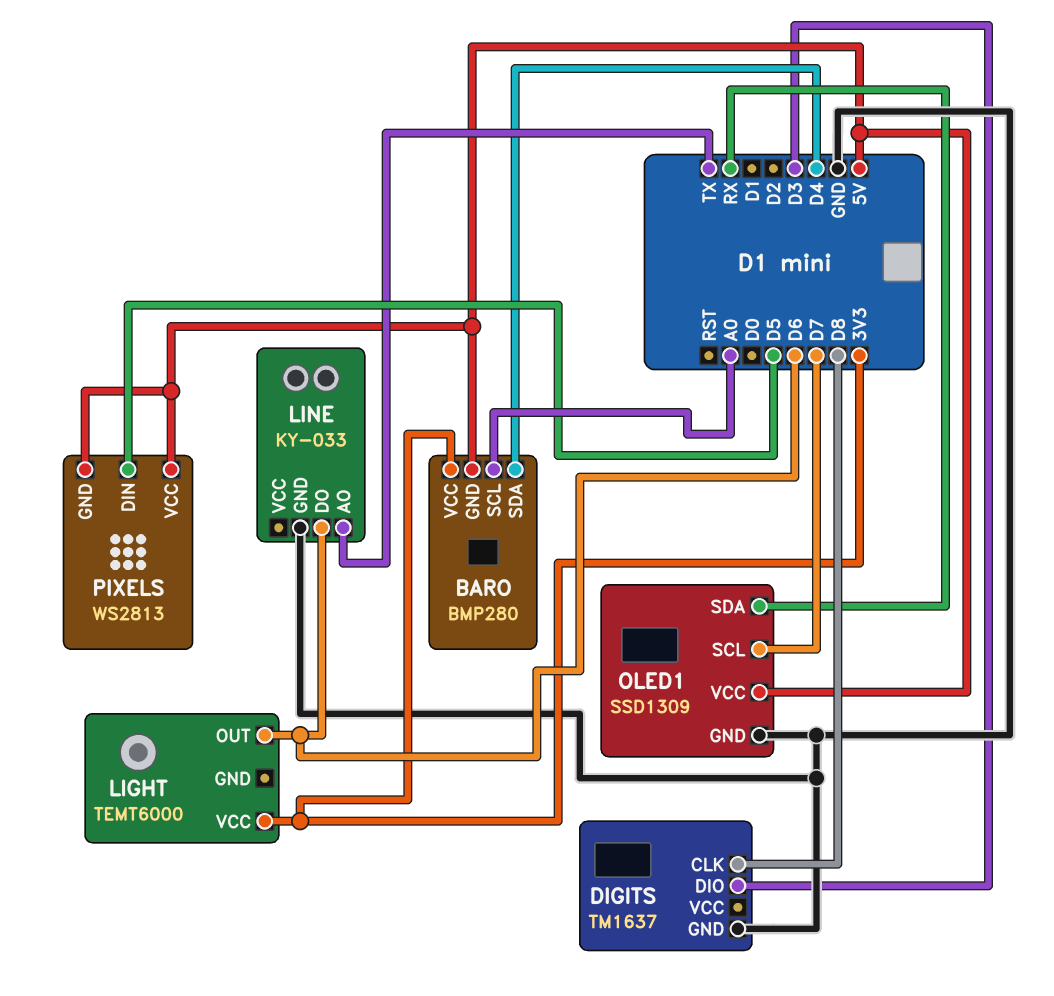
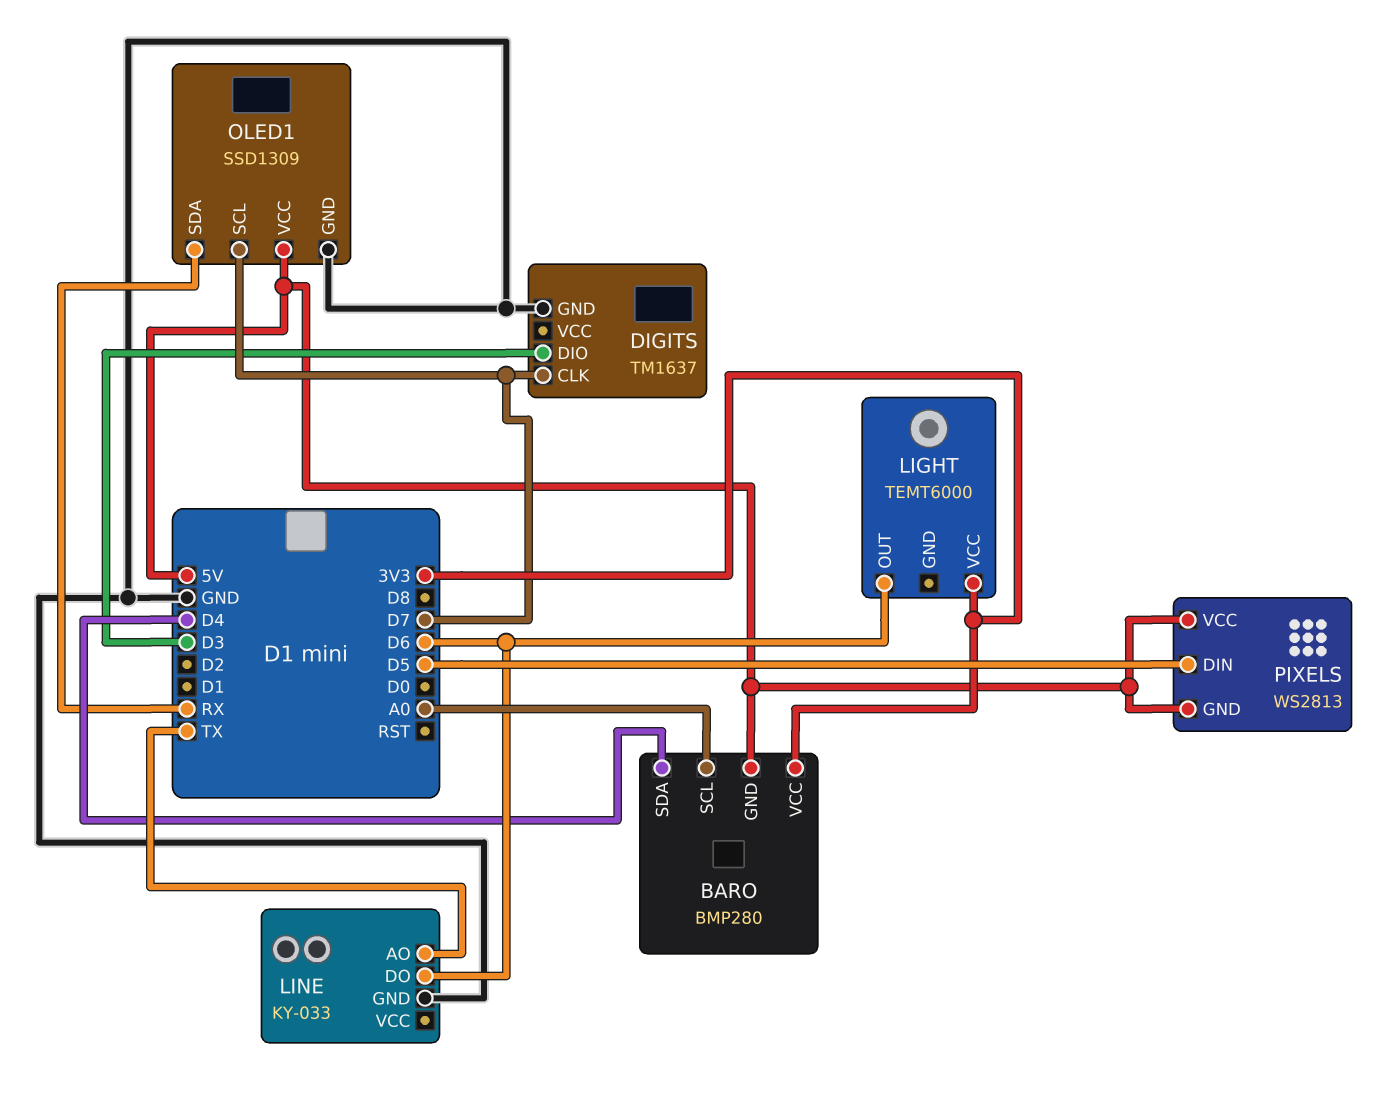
DIGITS pin CLK: D8 -> D7

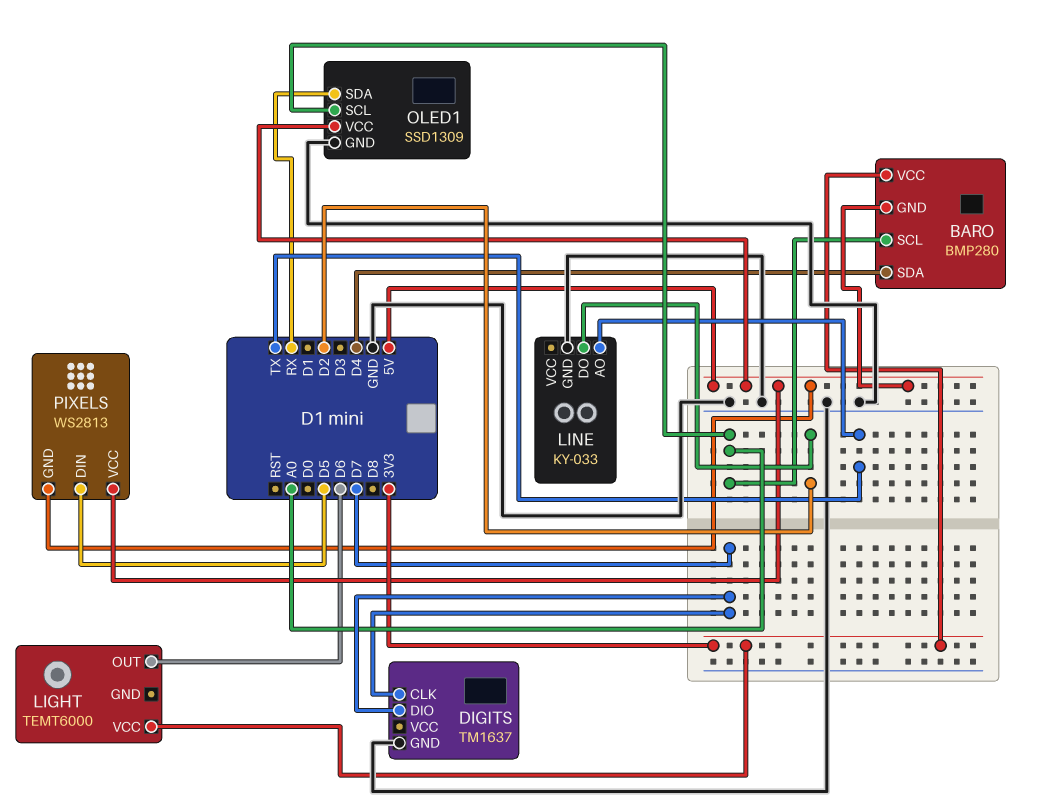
DIGITS pin DIO: D3 -> D7
LINE pin DO: D6 -> D2
OLED1 pin SCL: D7 -> A0

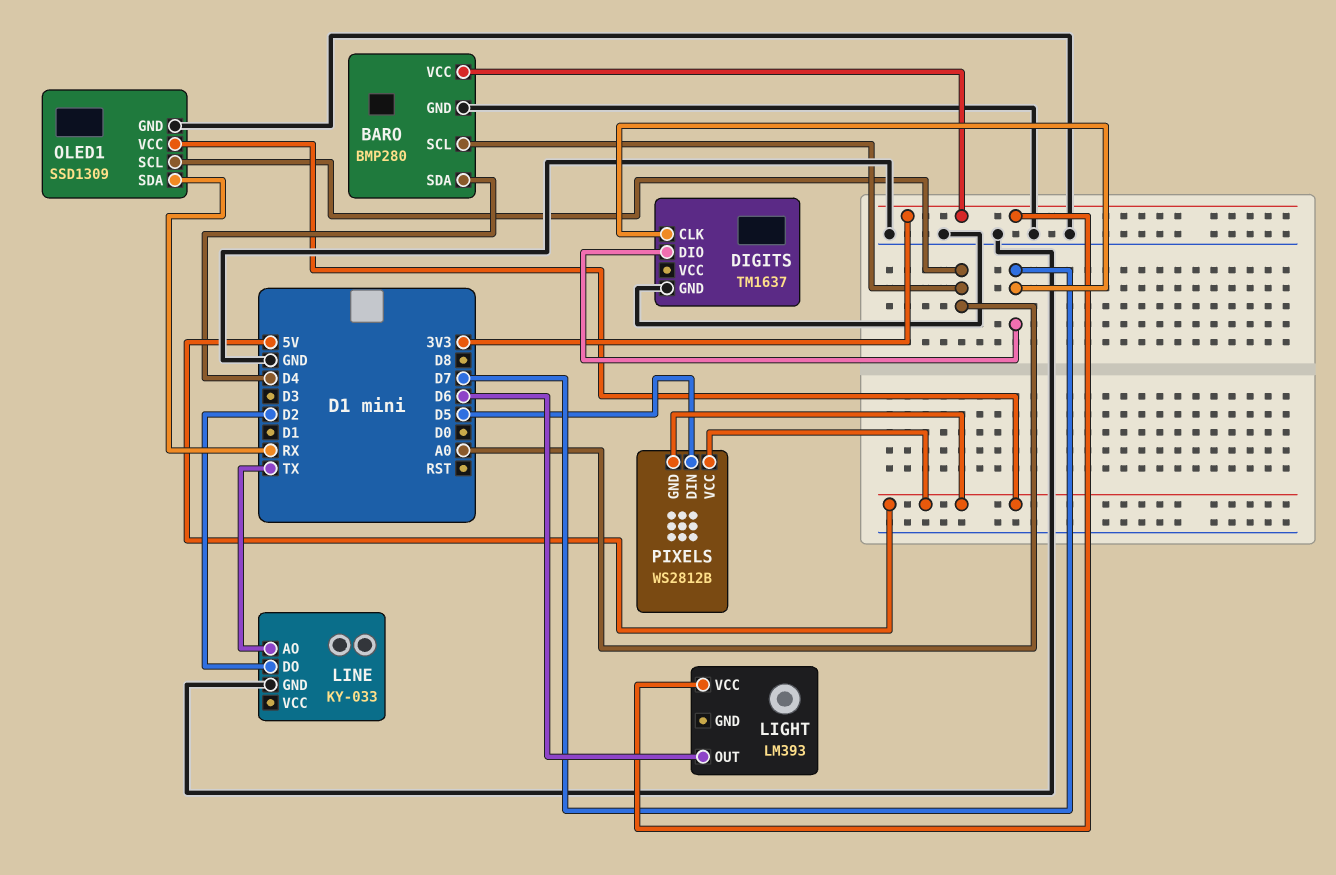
BARO pin GND: 5V -> GND
LIGHT: TEMT6000 -> LM393
PIXELS: WS2813 -> WS2812B

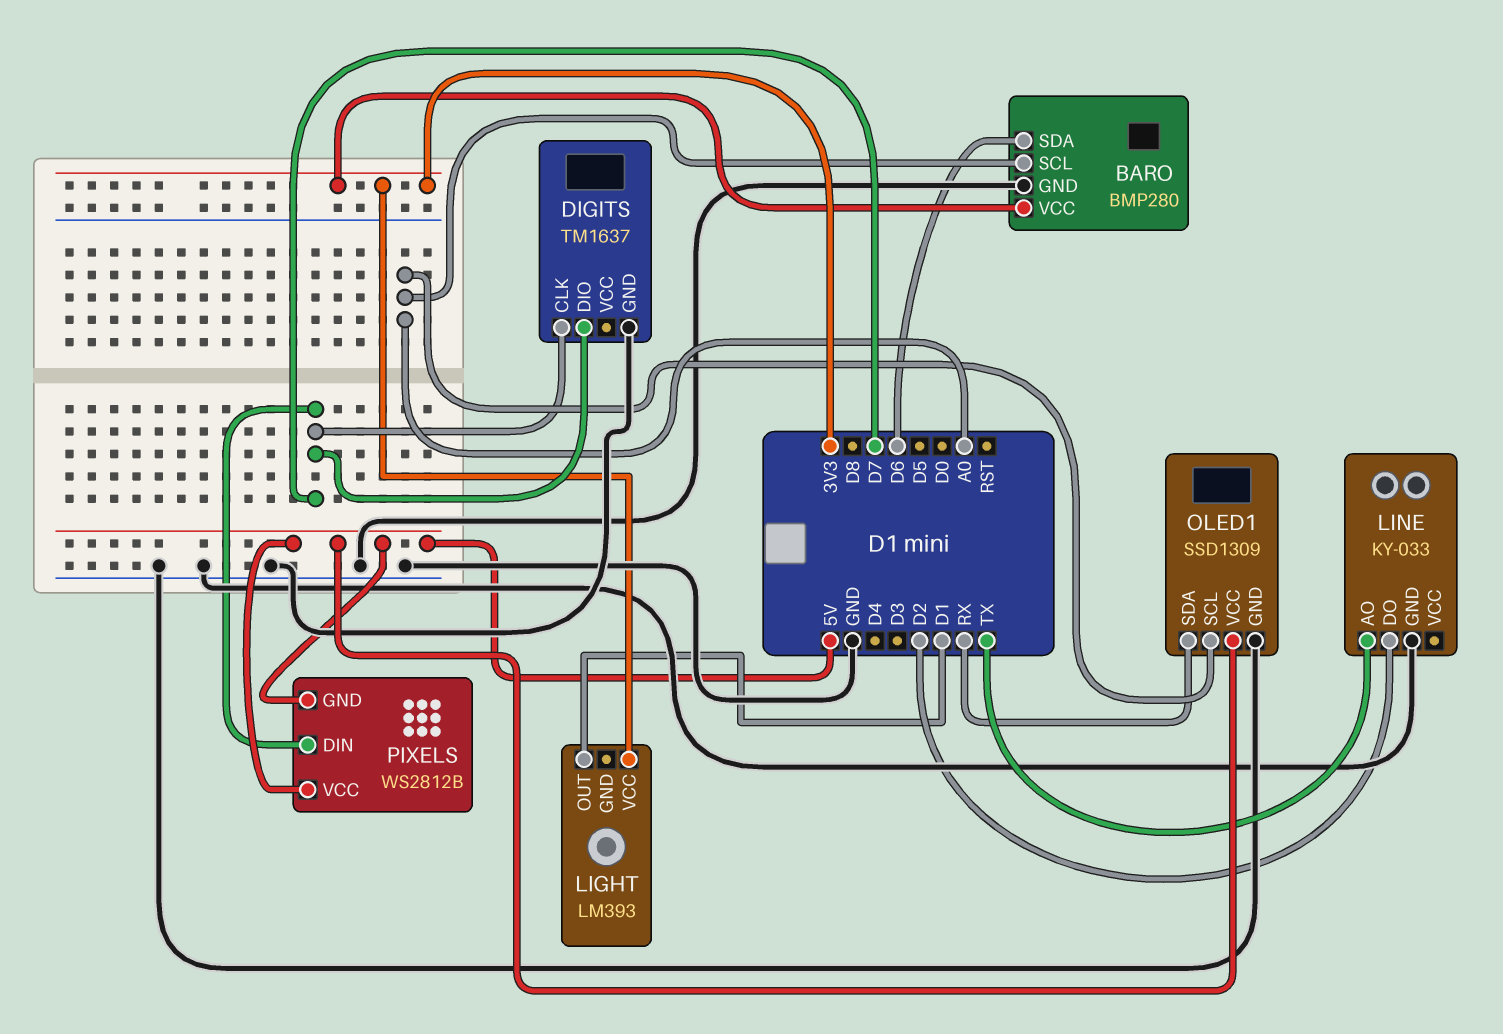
BARO pin SDA: D4 -> D6
LIGHT pin OUT: D6 -> D1
PIXELS pin DIN: D5 -> D7

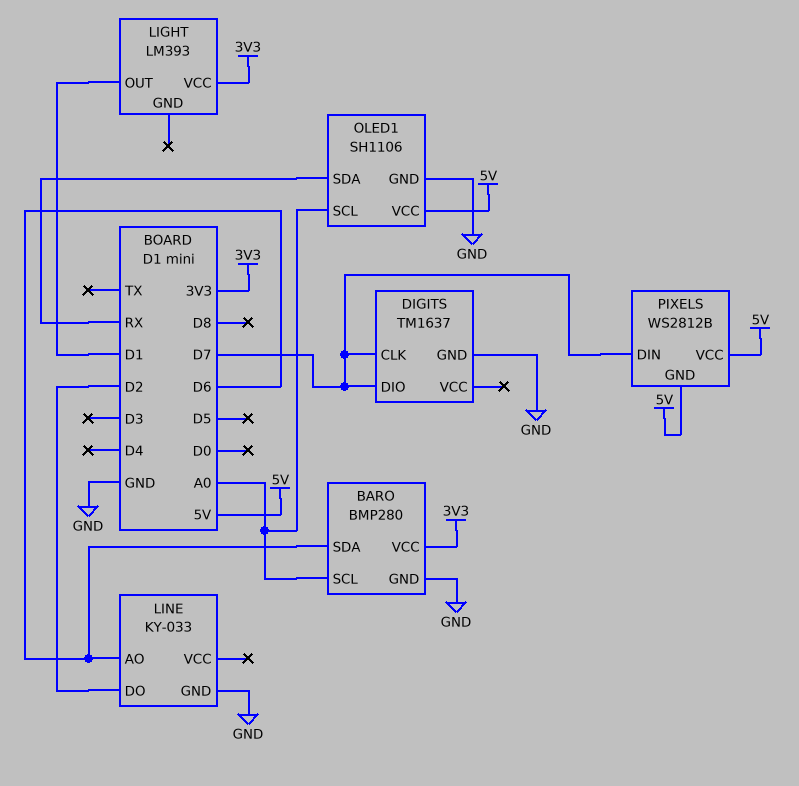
LINE pin AO: TX -> D6
OLED1: SSD1309 -> SH1106

